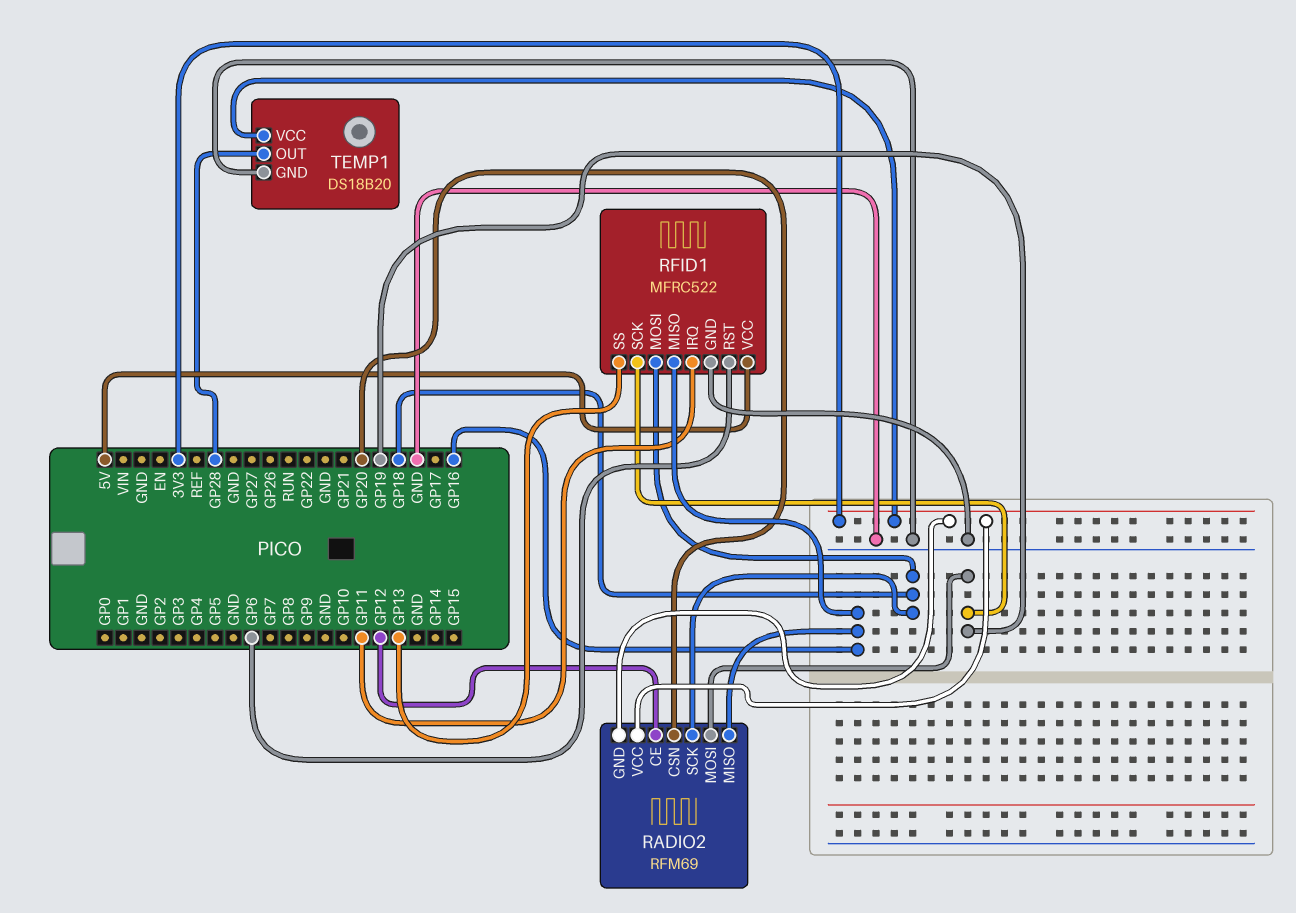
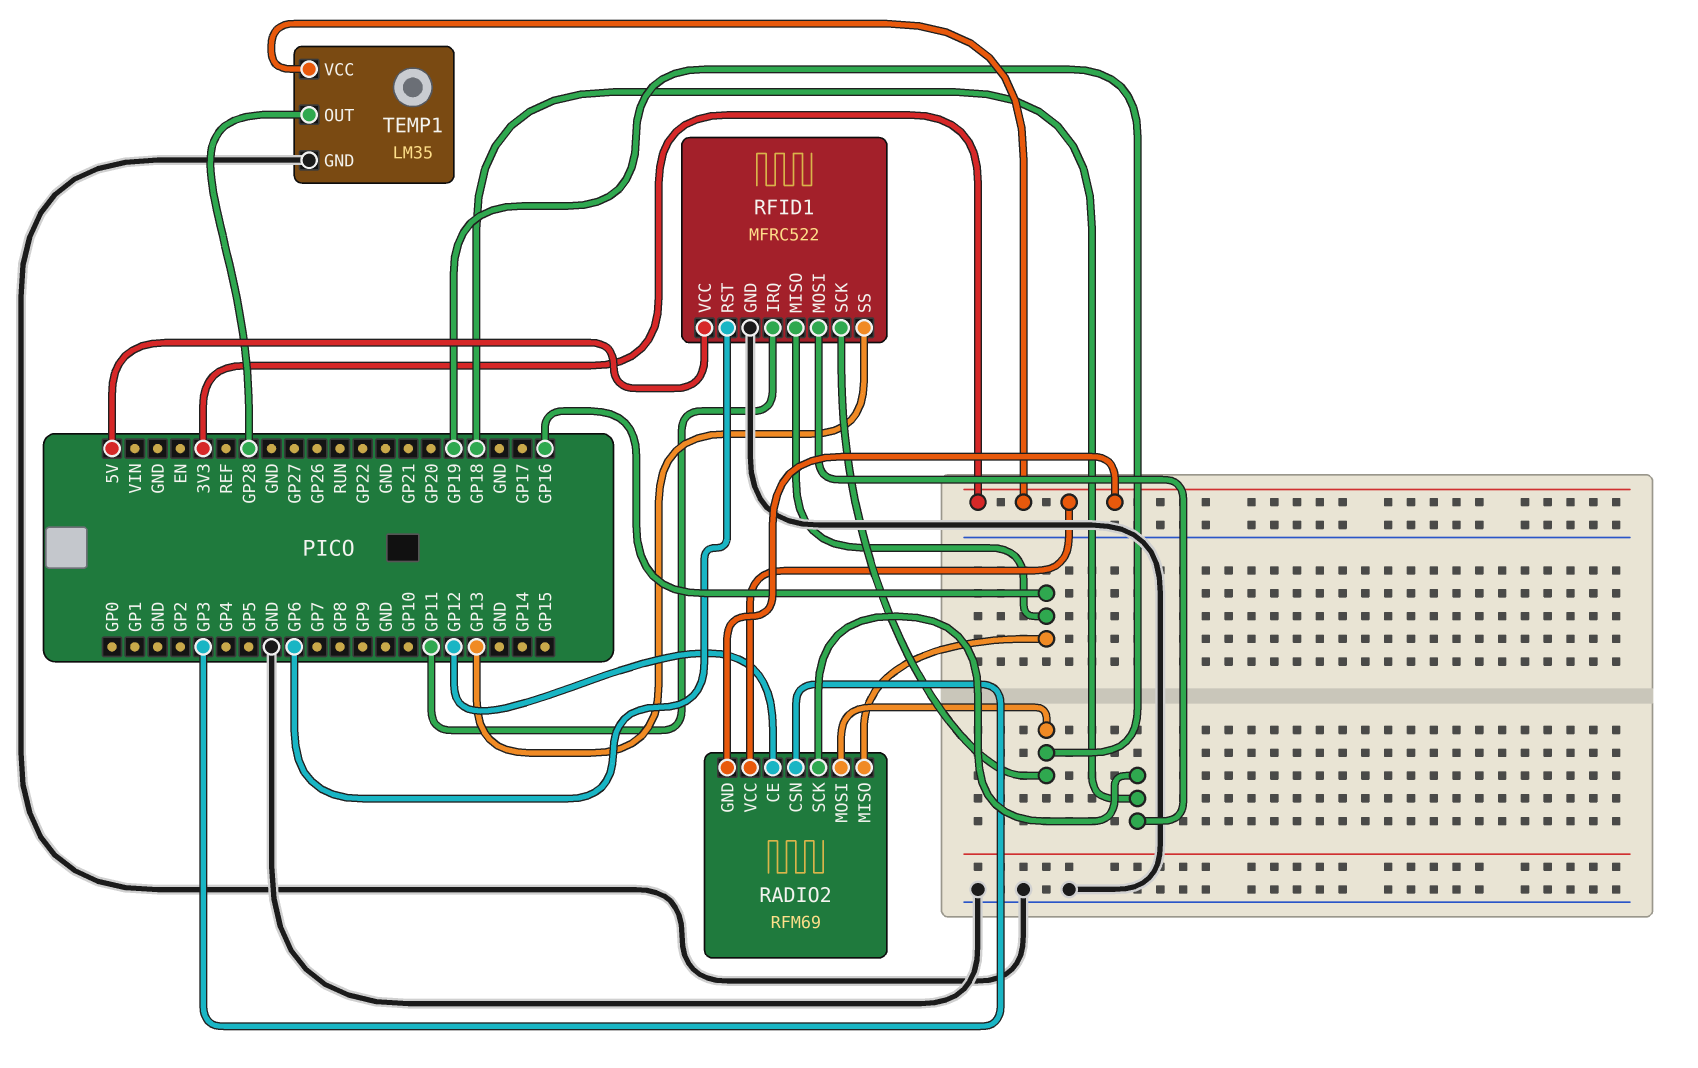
RADIO2 pin CSN: GP20 -> GP3
TEMP1: DS18B20 -> LM35

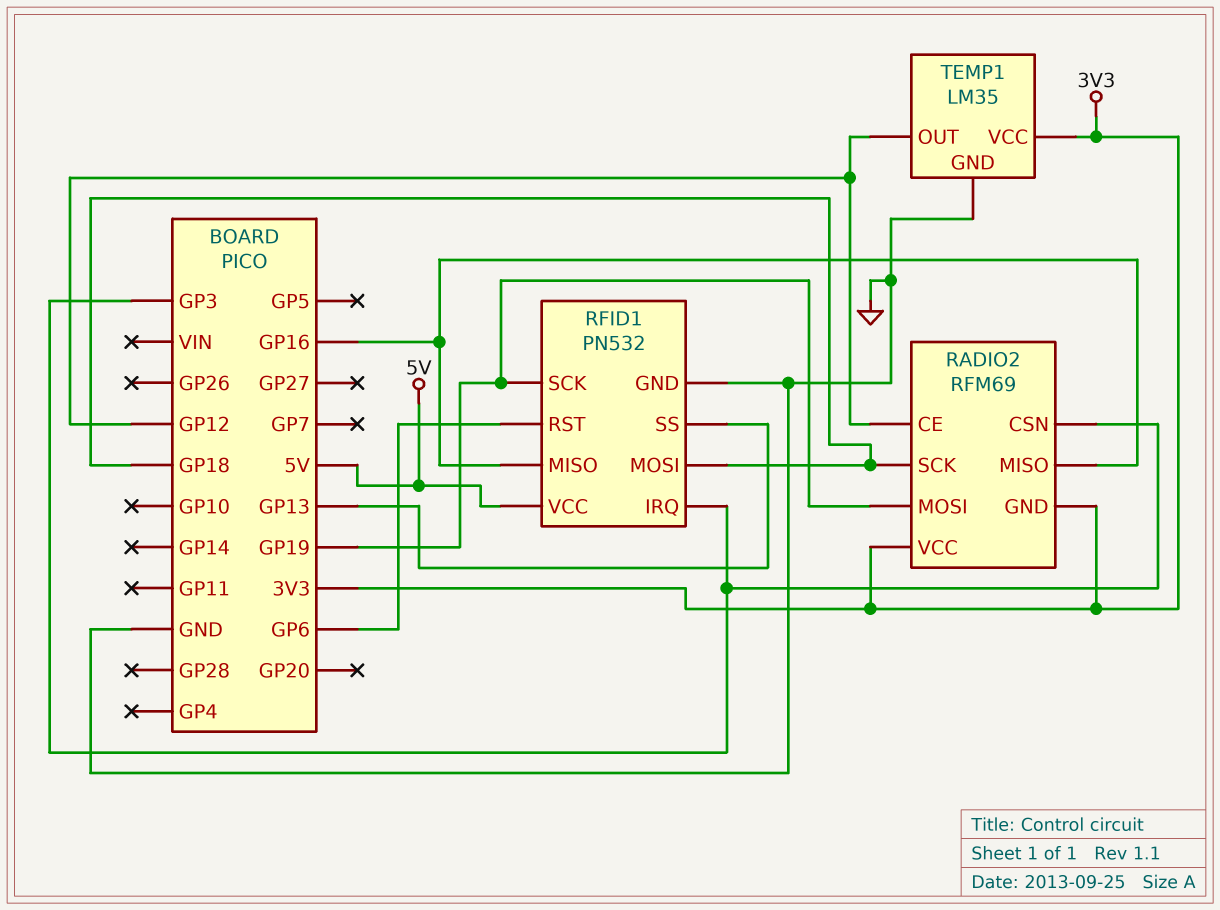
RFID1: MFRC522 -> PN532
RFID1 pin IRQ: GP11 -> GP3
TEMP1 pin OUT: GP28 -> GP12

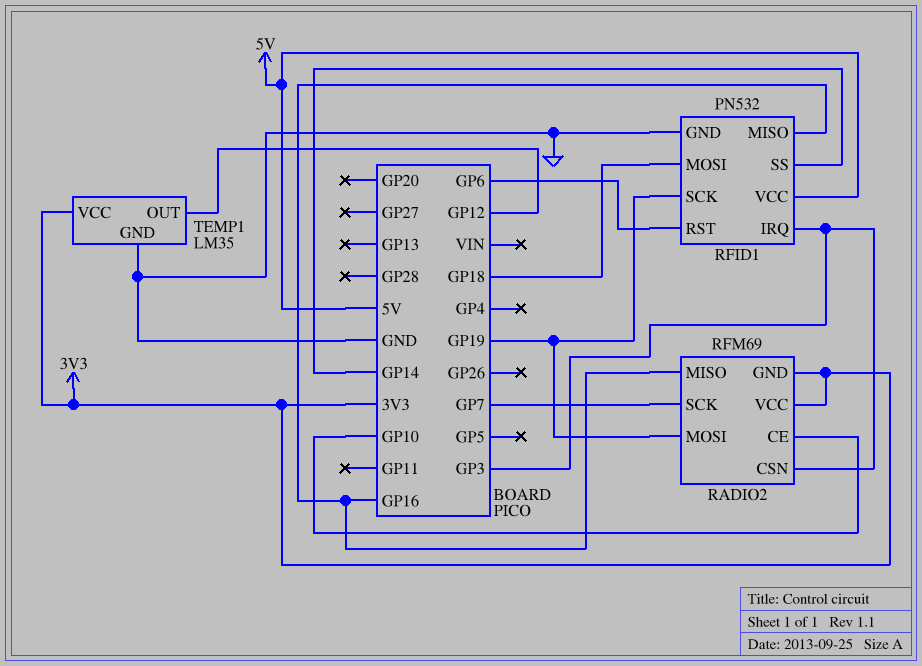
RADIO2 pin CE: GP12 -> GP10
RADIO2 pin SCK: GP18 -> GP7
RFID1 pin SS: GP13 -> GP14

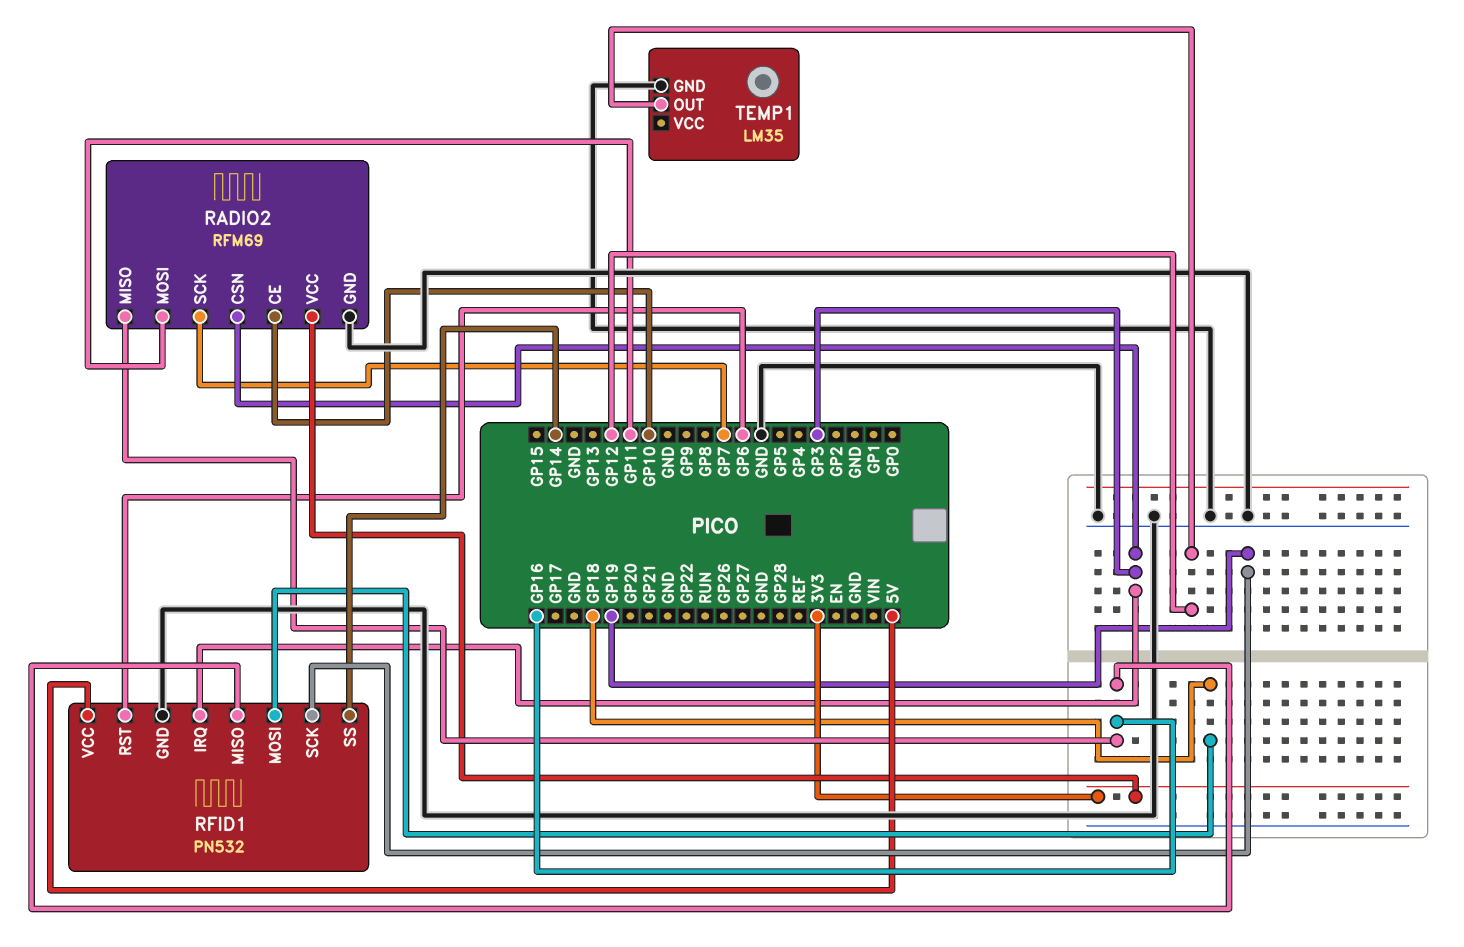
RADIO2 pin GND: 3V3 -> GND
RADIO2 pin MOSI: GP19 -> GP11
TEMP1 pin VCC: 3V3 -> none

